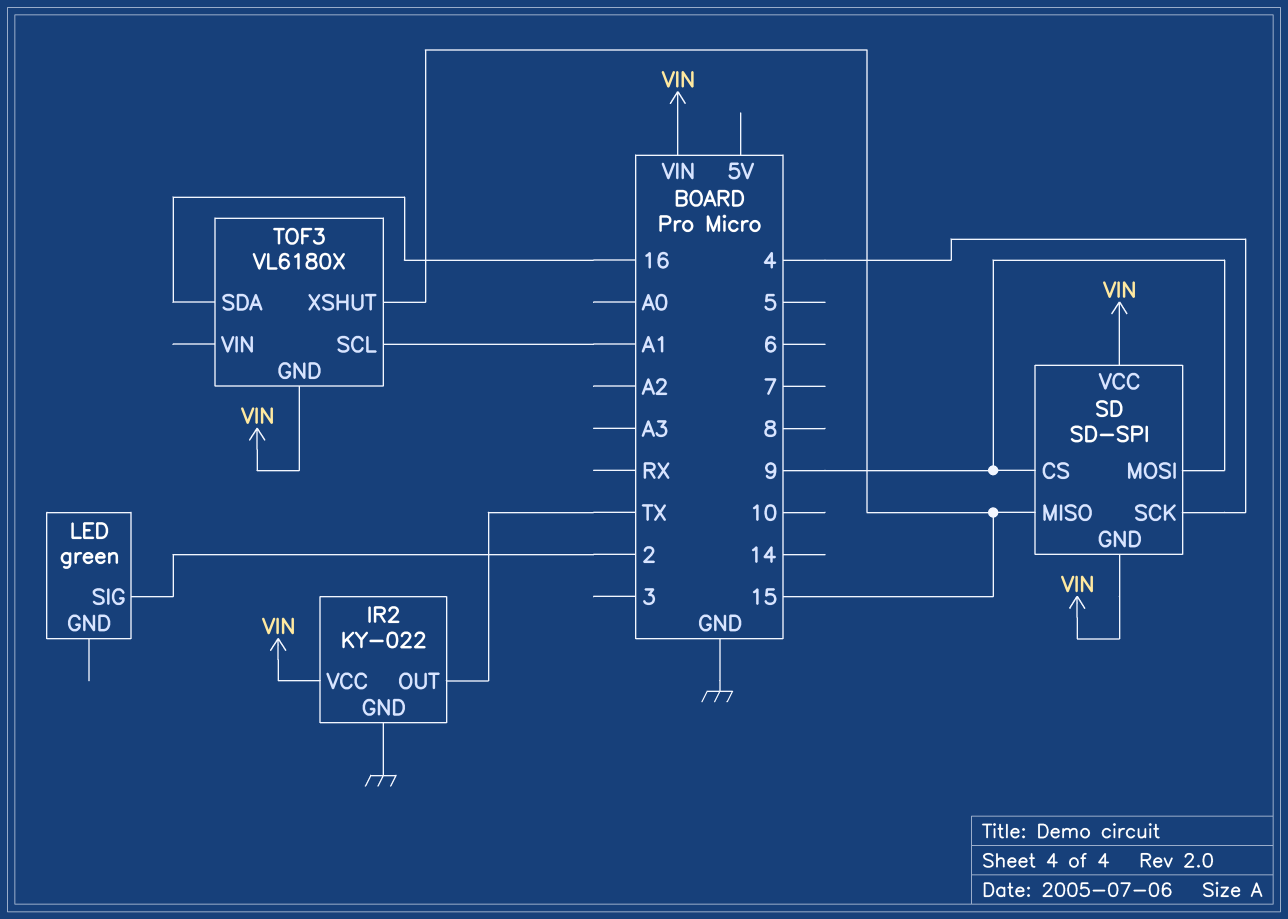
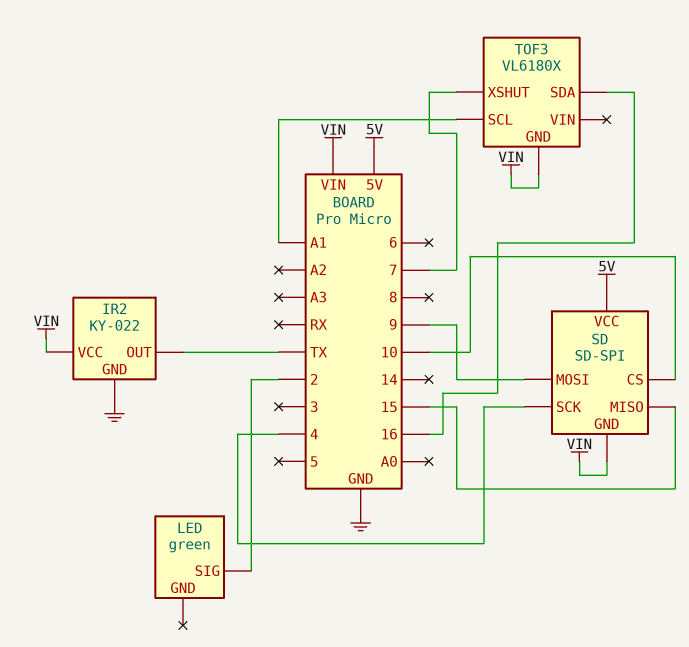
SD pin CS: 9 -> 10
SD pin VCC: VIN -> 5V
TOF3 pin XSHUT: 15 -> 7

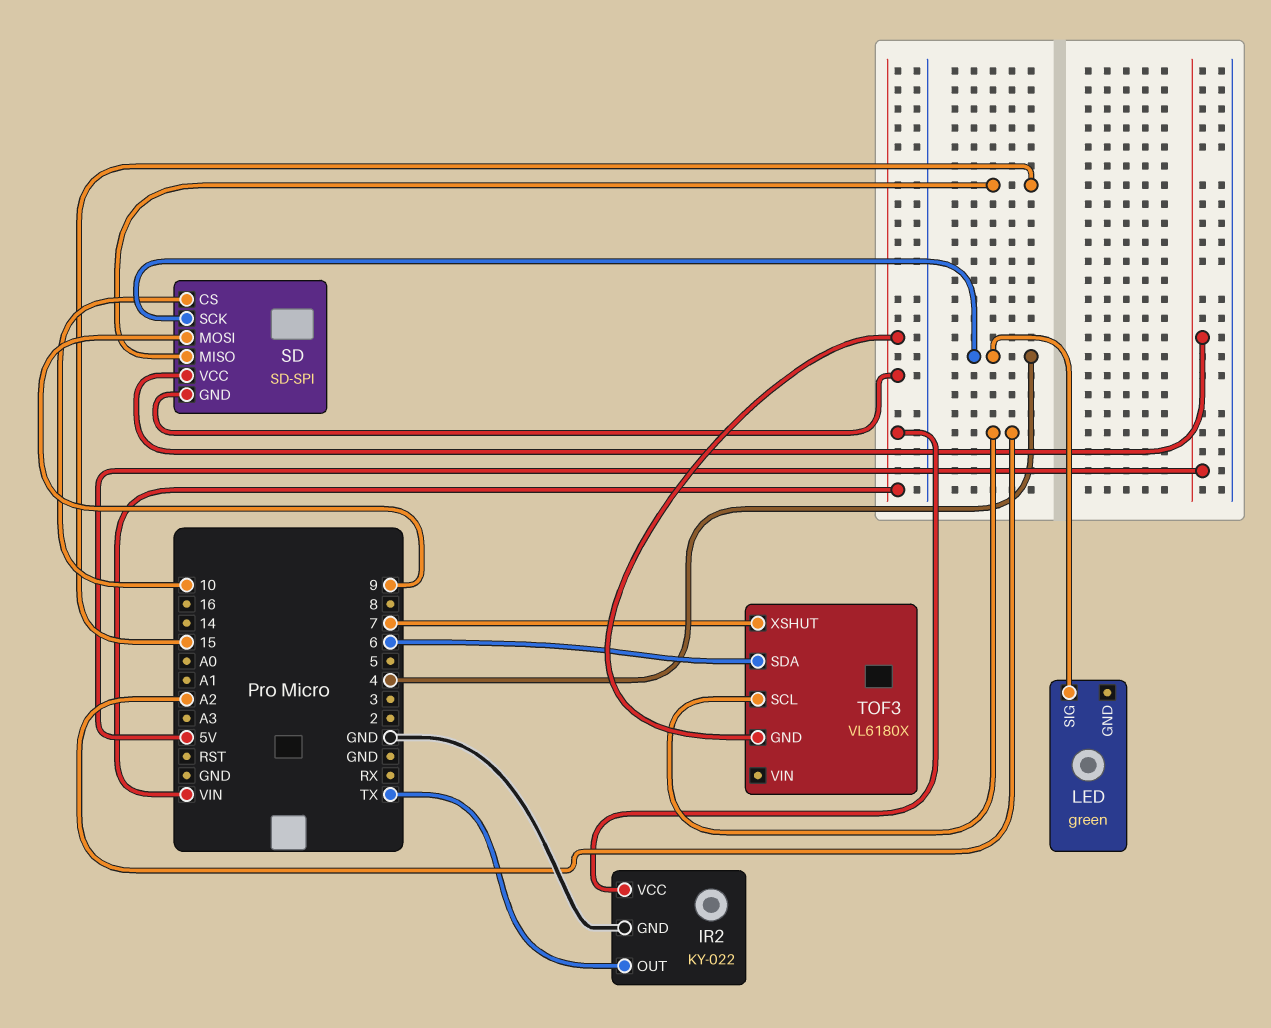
LED pin SIG: 2 -> 4
TOF3 pin SCL: A1 -> A2
TOF3 pin SDA: 16 -> 6

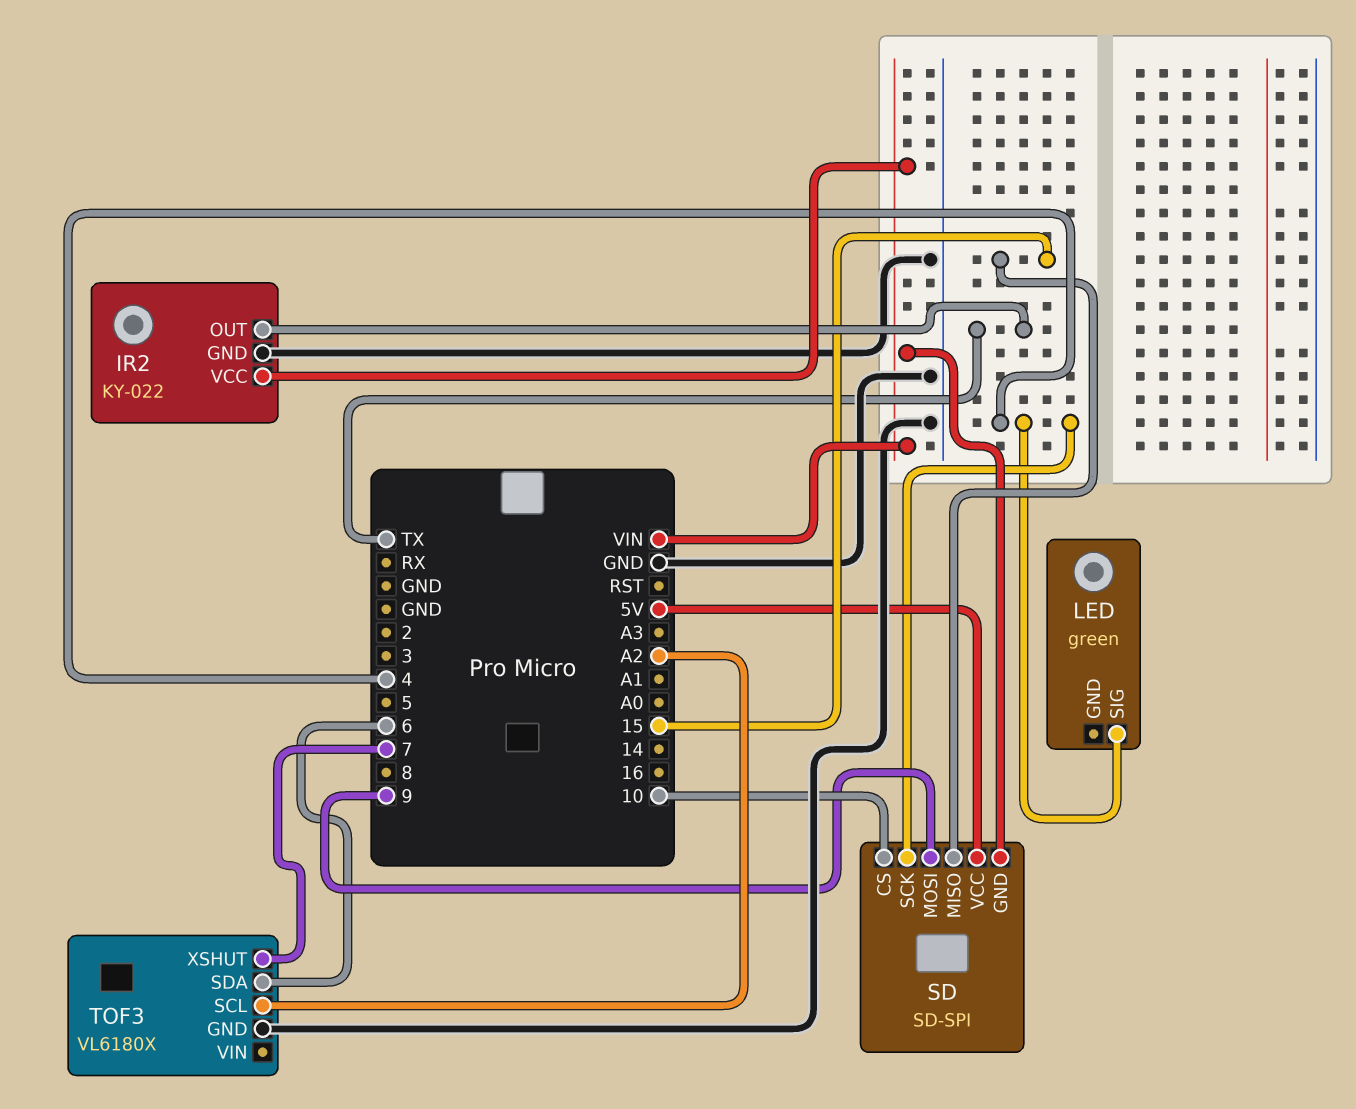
TOF3 pin GND: VIN -> GND

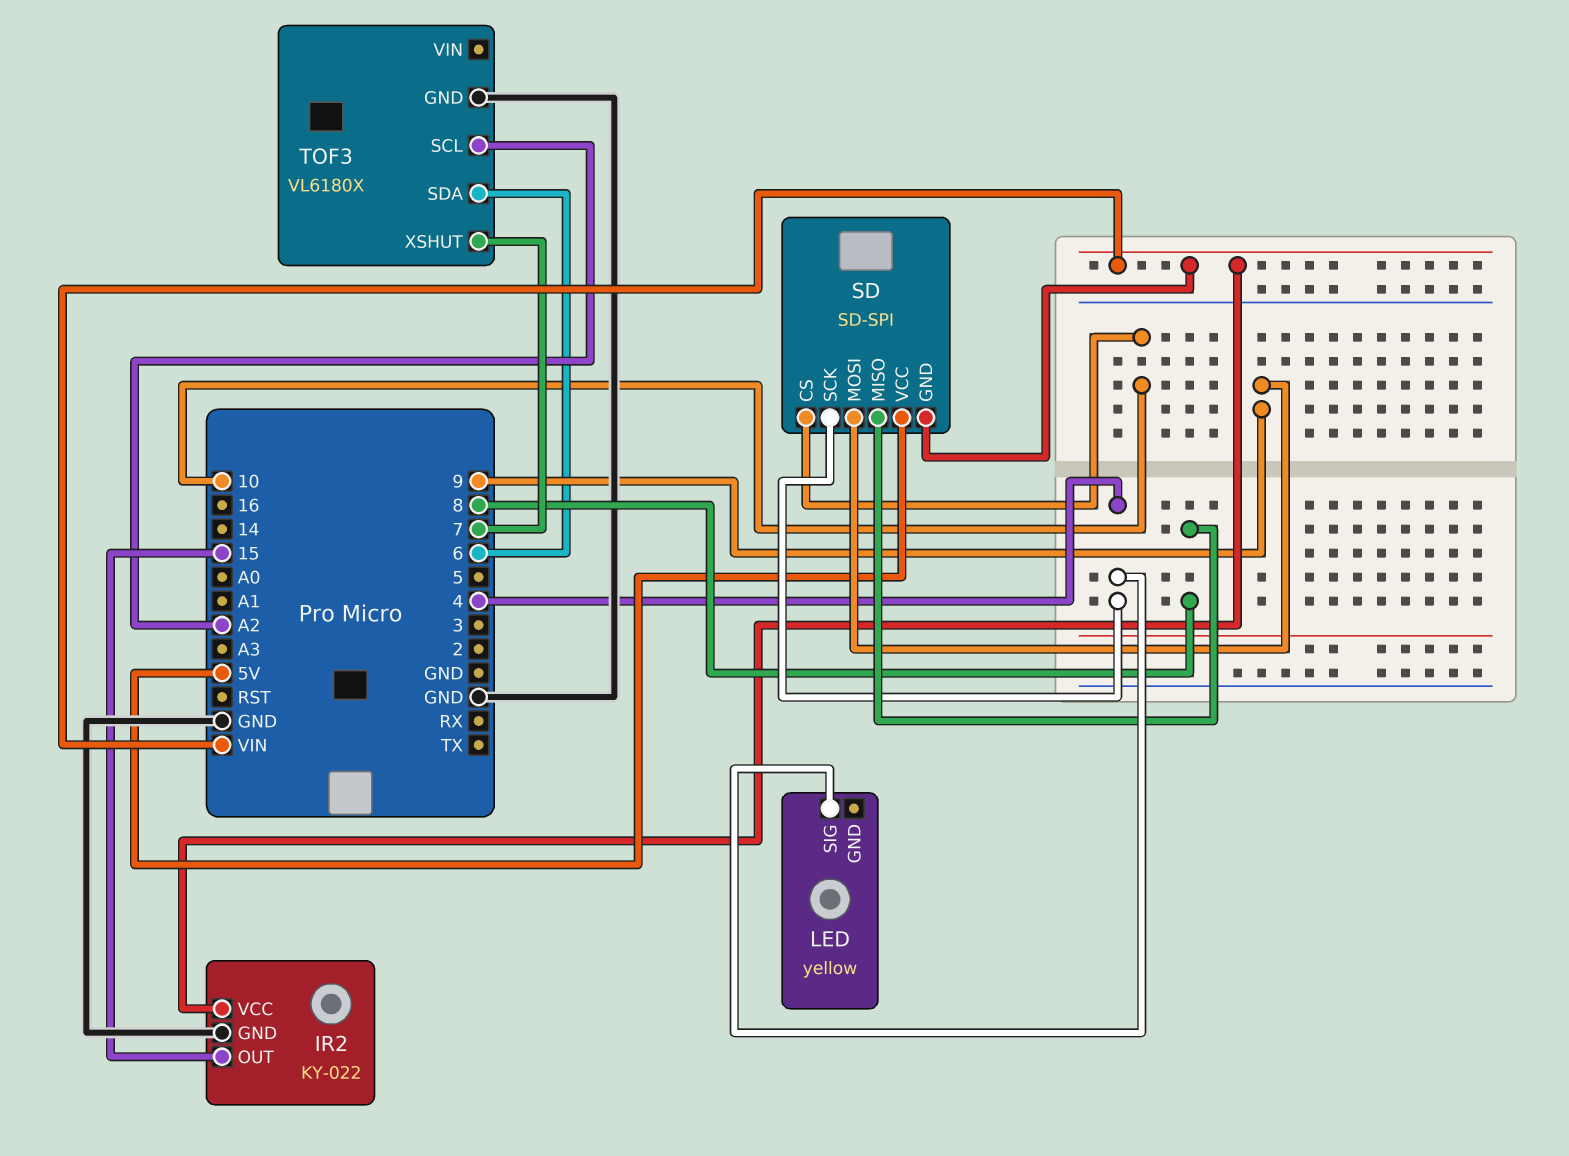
IR2 pin OUT: TX -> 15
LED: green -> yellow
SD pin MISO: 15 -> 8

